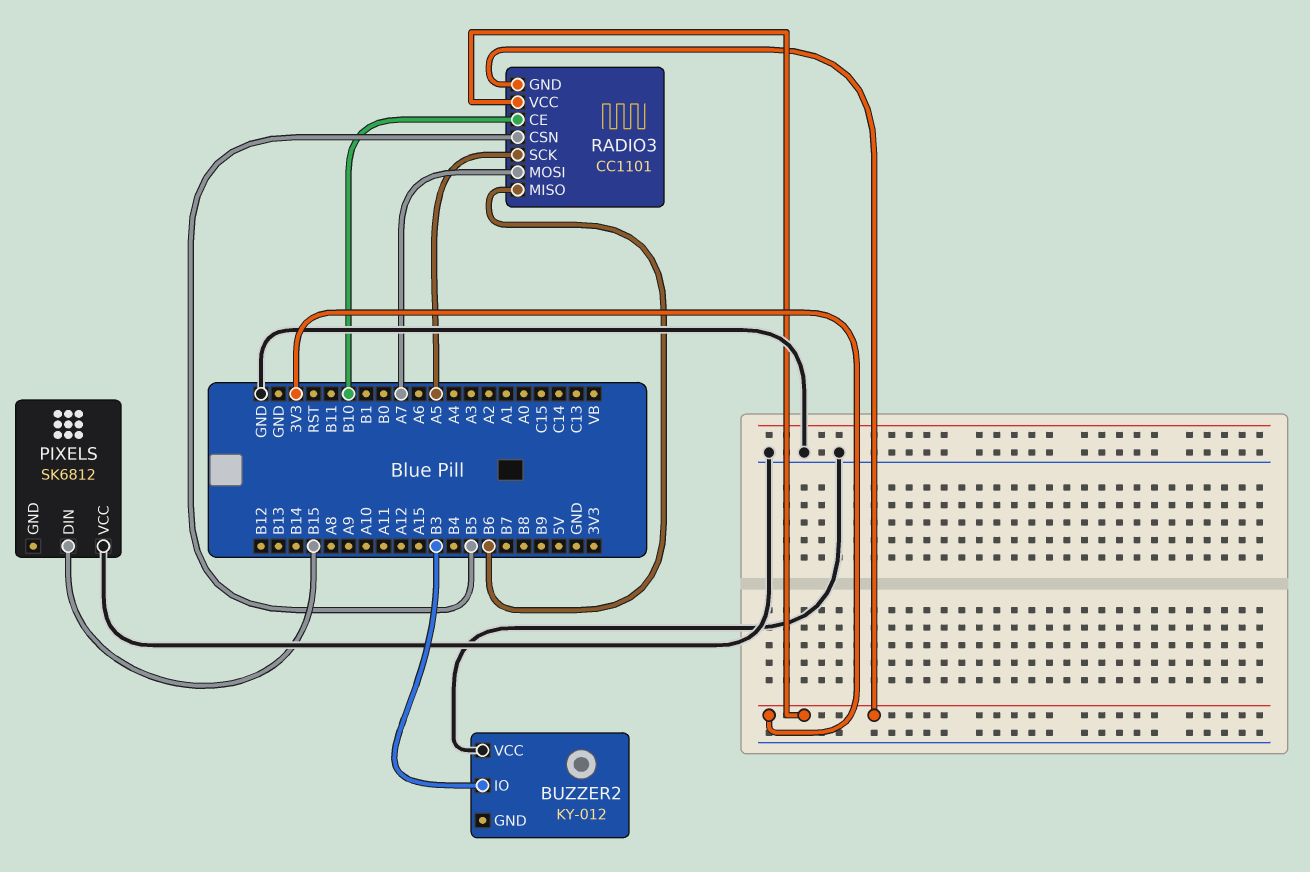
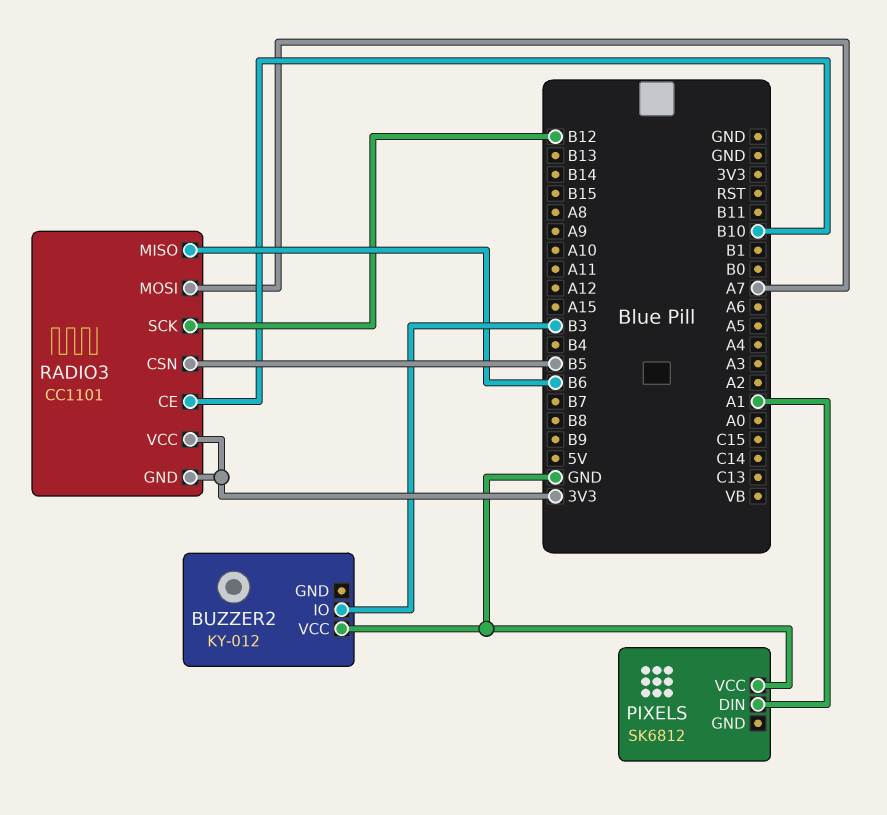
PIXELS pin DIN: B15 -> A1
RADIO3 pin SCK: A5 -> B12

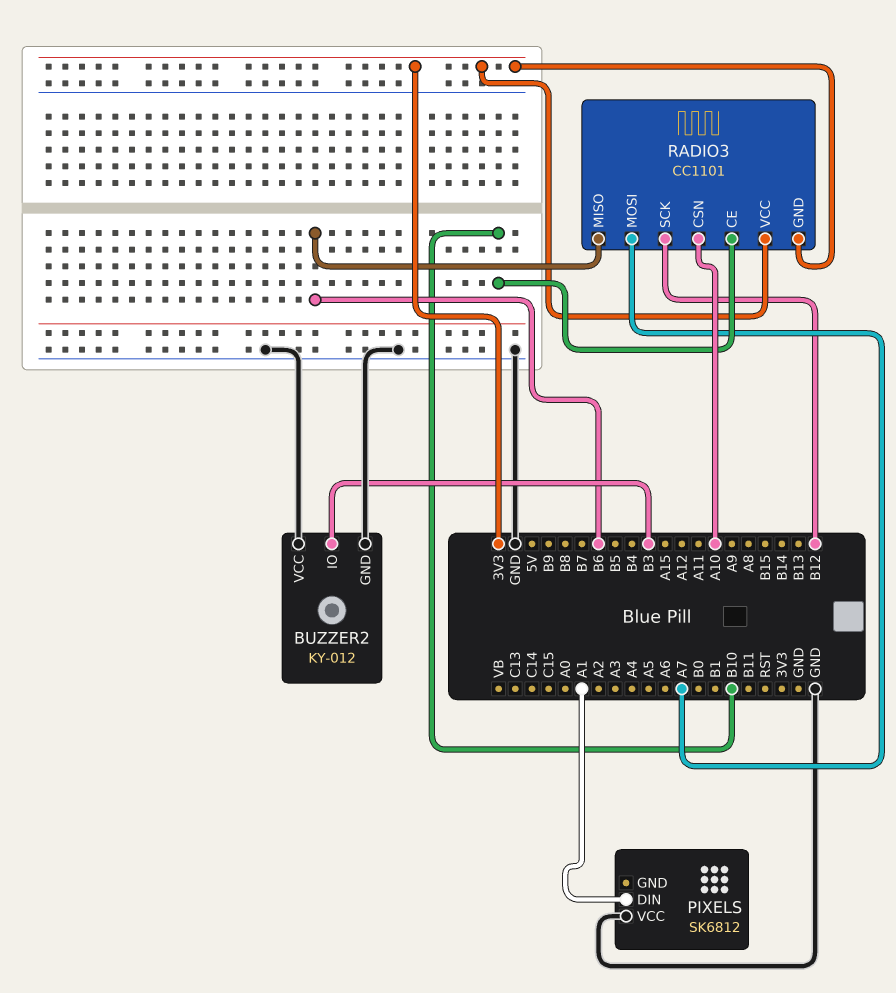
BUZZER2 pin GND: none -> GND
RADIO3 pin CSN: B5 -> A10

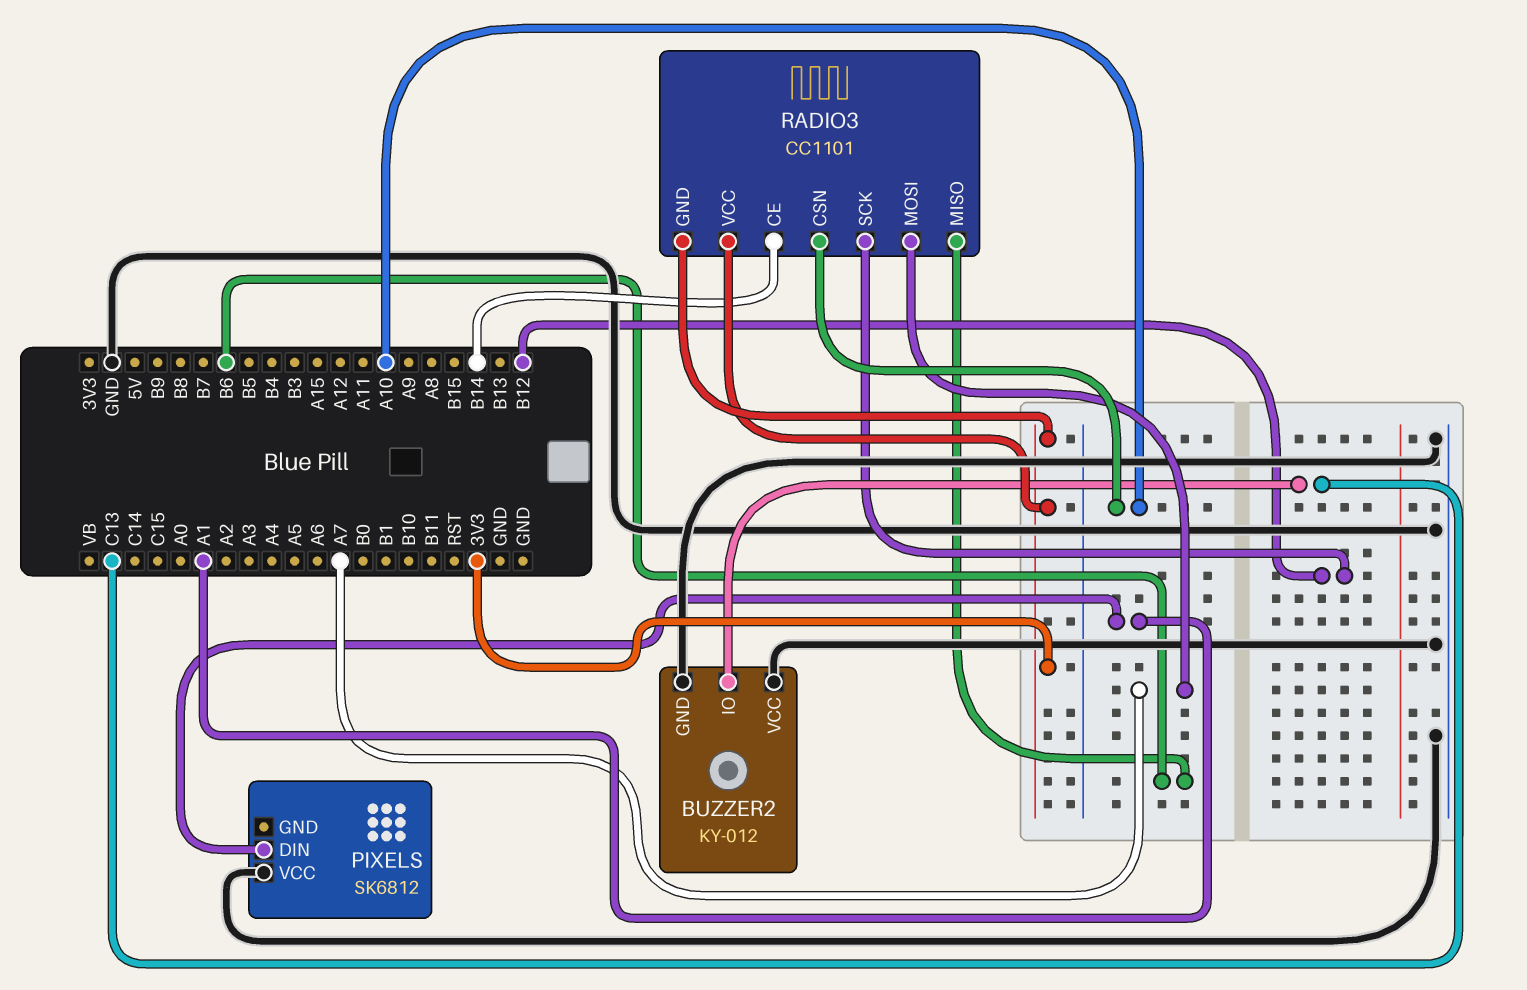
BUZZER2 pin IO: B3 -> C13
RADIO3 pin CE: B10 -> B14

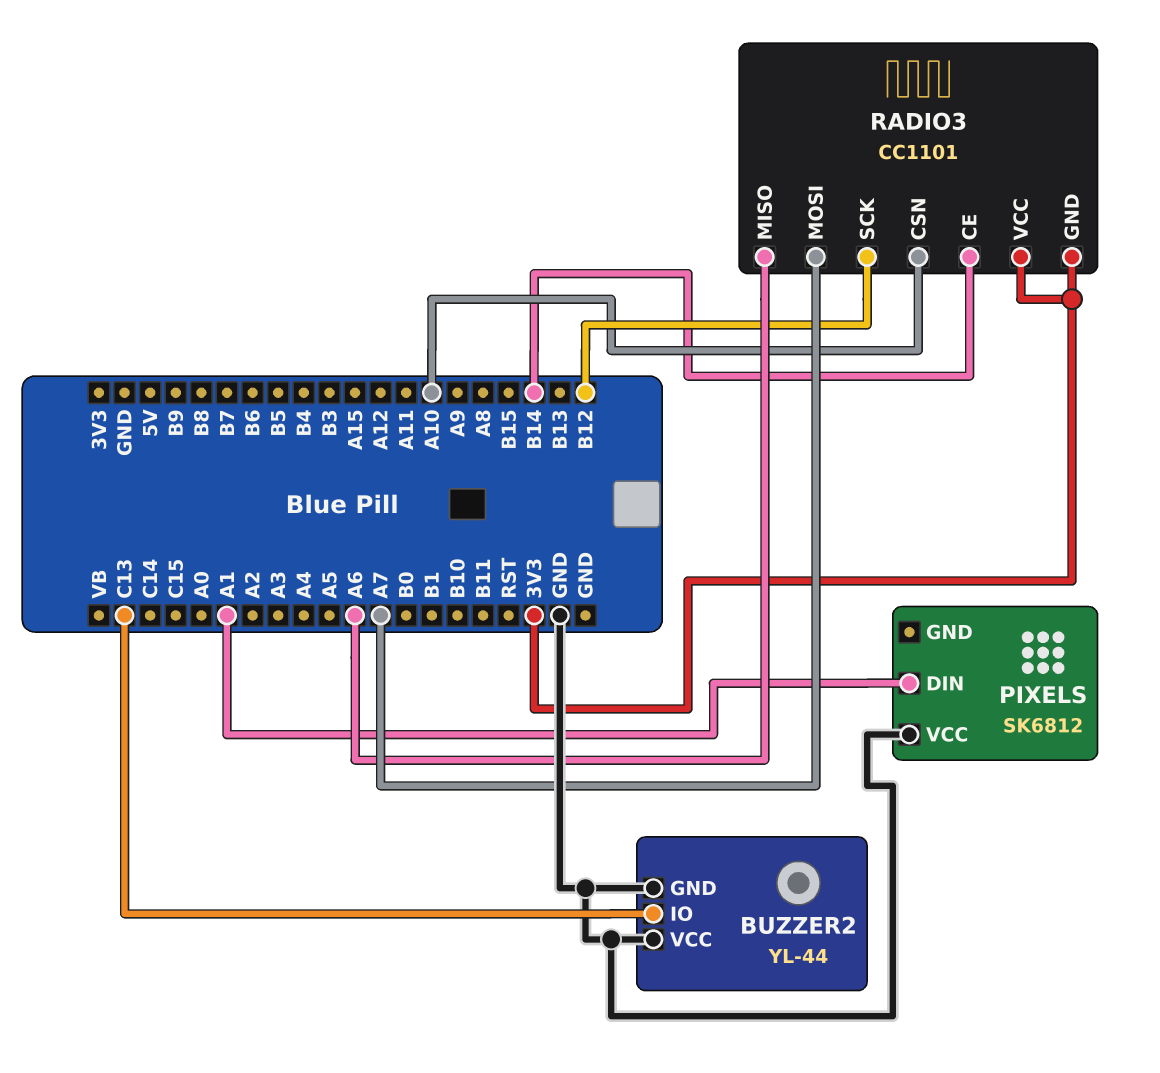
BUZZER2: KY-012 -> YL-44
RADIO3 pin MISO: B6 -> A6

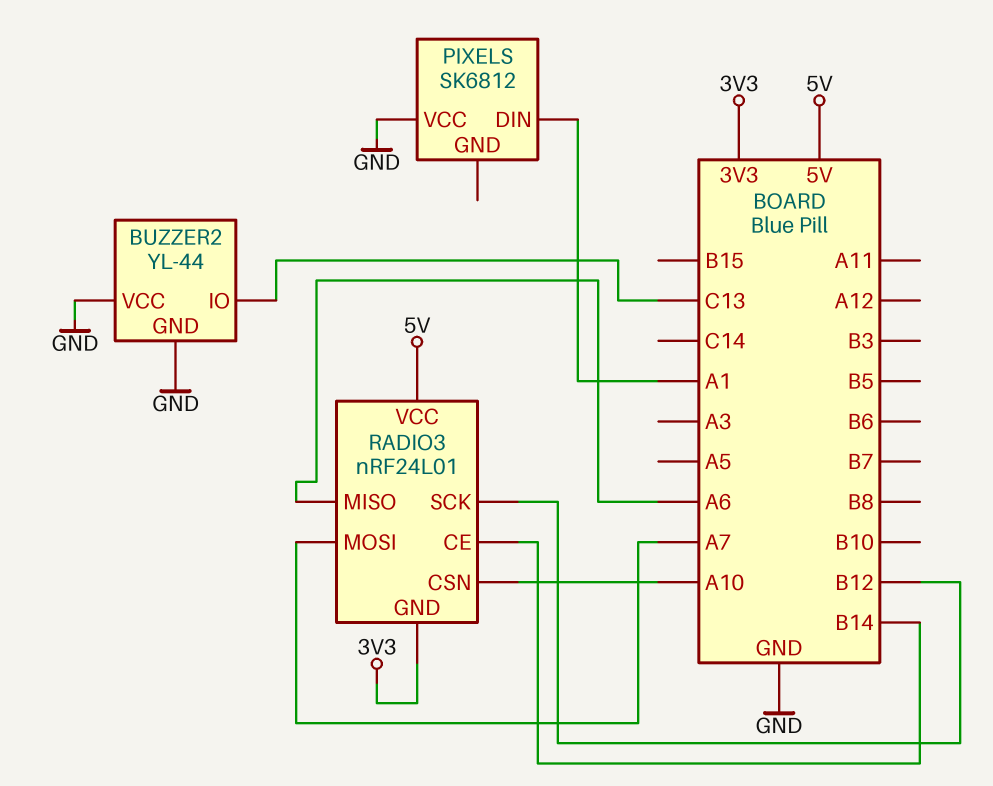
RADIO3: CC1101 -> nRF24L01
RADIO3 pin VCC: 3V3 -> 5V

